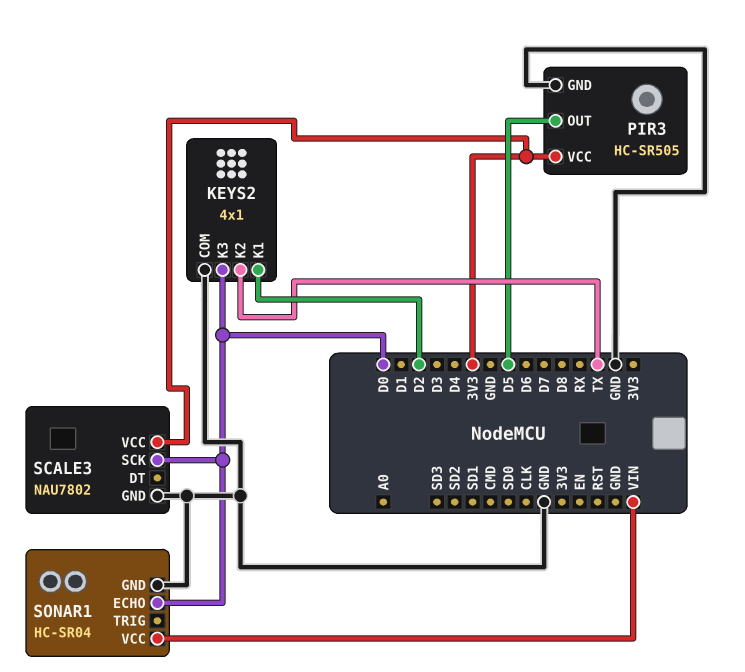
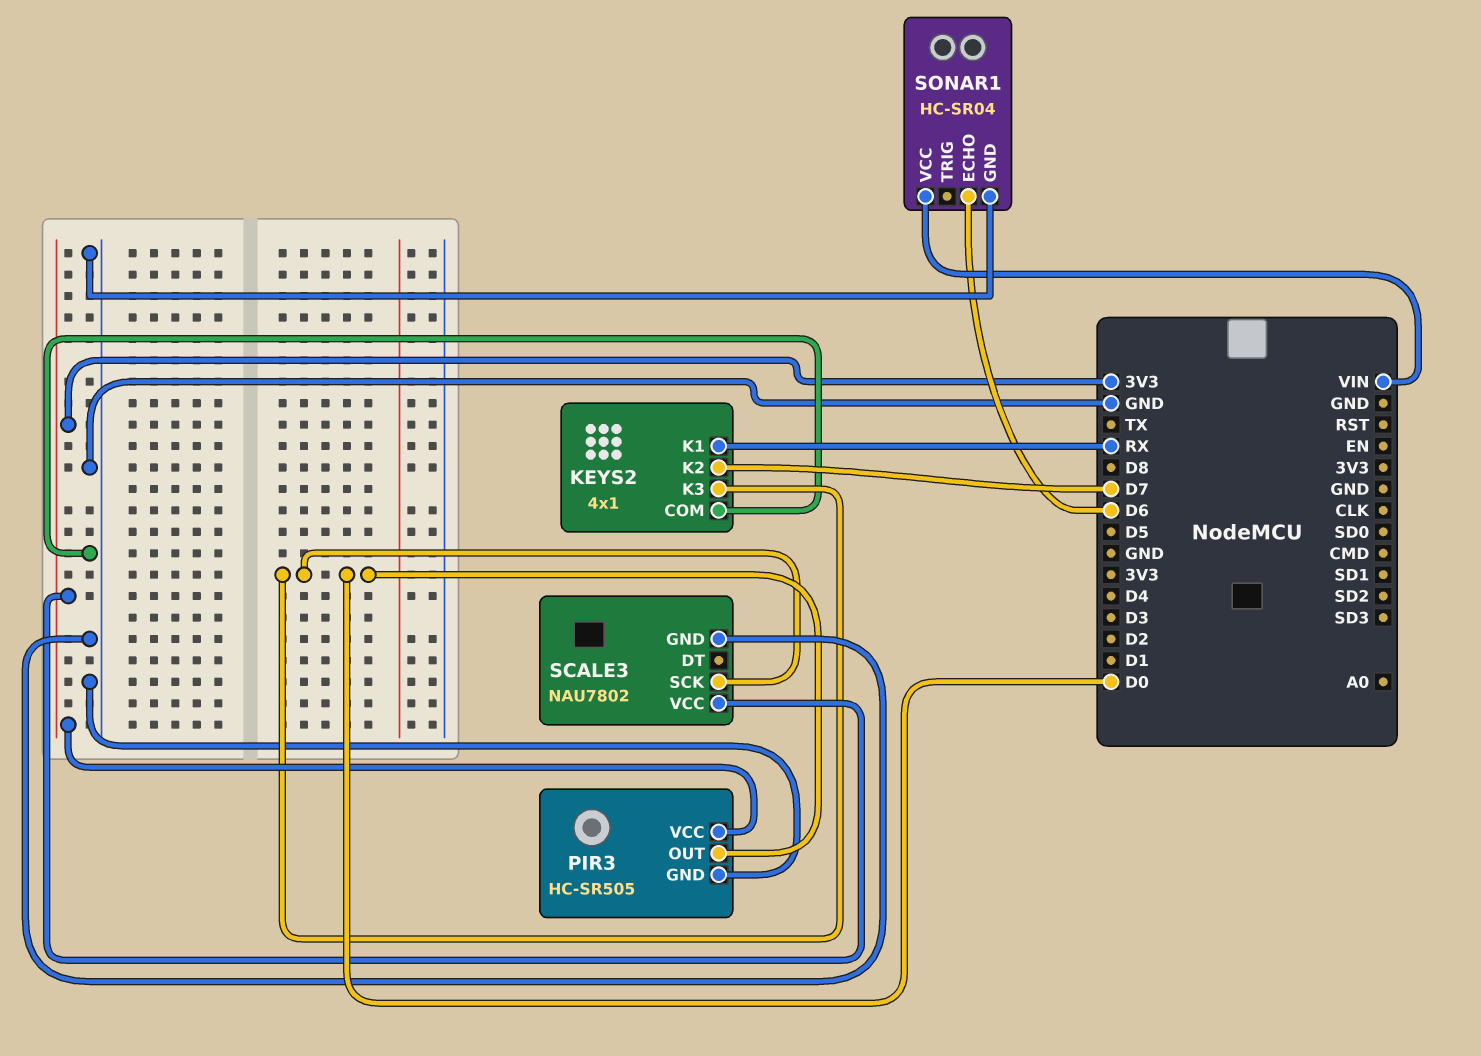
KEYS2 pin K1: D2 -> RX
KEYS2 pin K2: TX -> D7
PIR3 pin OUT: D5 -> D0
SONAR1 pin ECHO: D0 -> D6

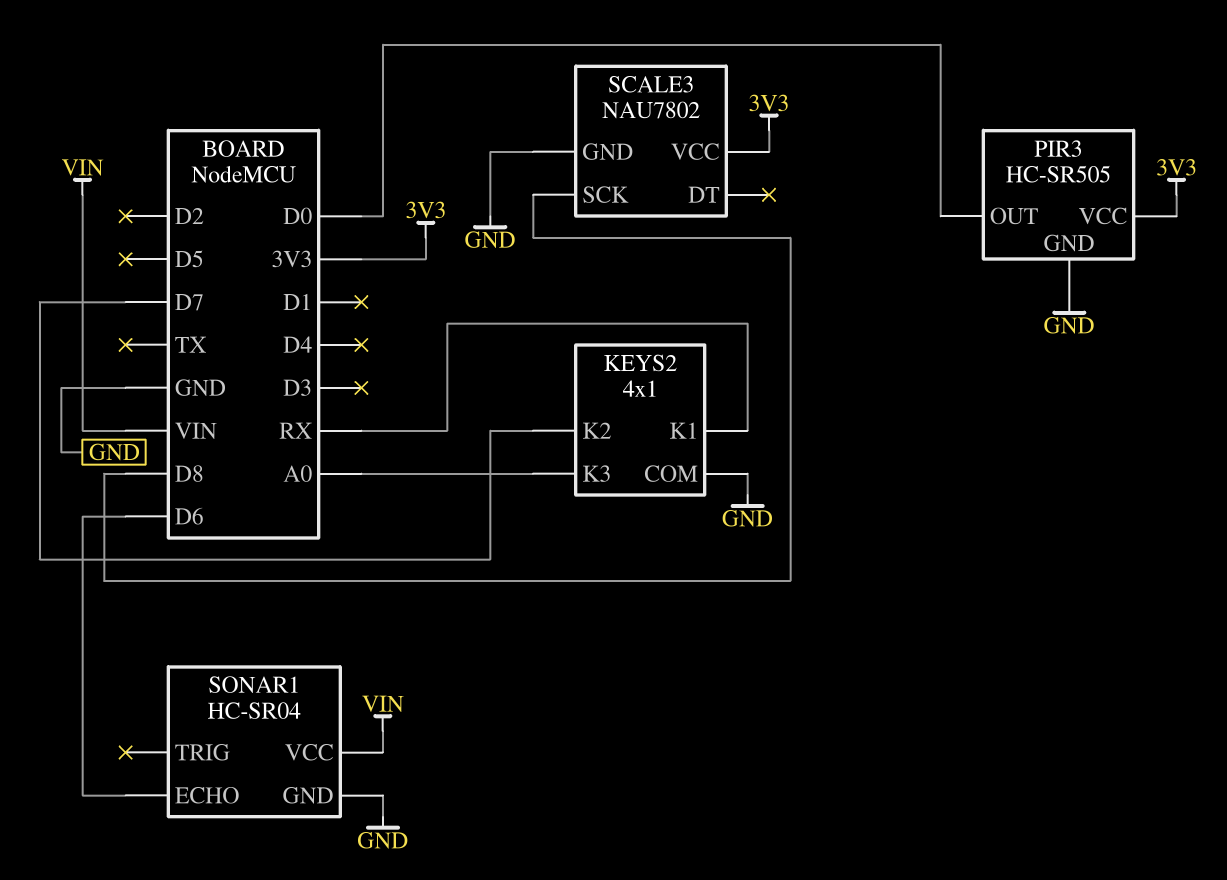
KEYS2 pin K3: D0 -> A0
SCALE3 pin SCK: D0 -> D8

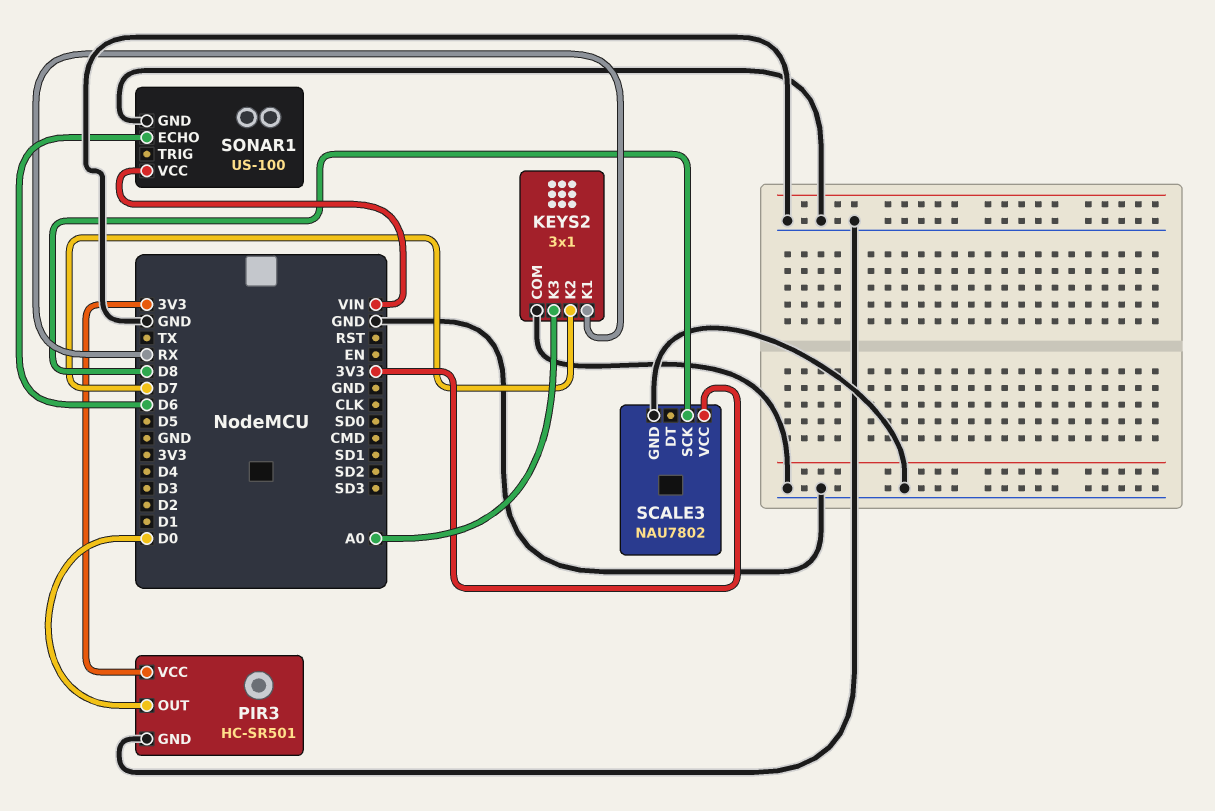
KEYS2: 4x1 -> 3x1
PIR3: HC-SR505 -> HC-SR501
SONAR1: HC-SR04 -> US-100

